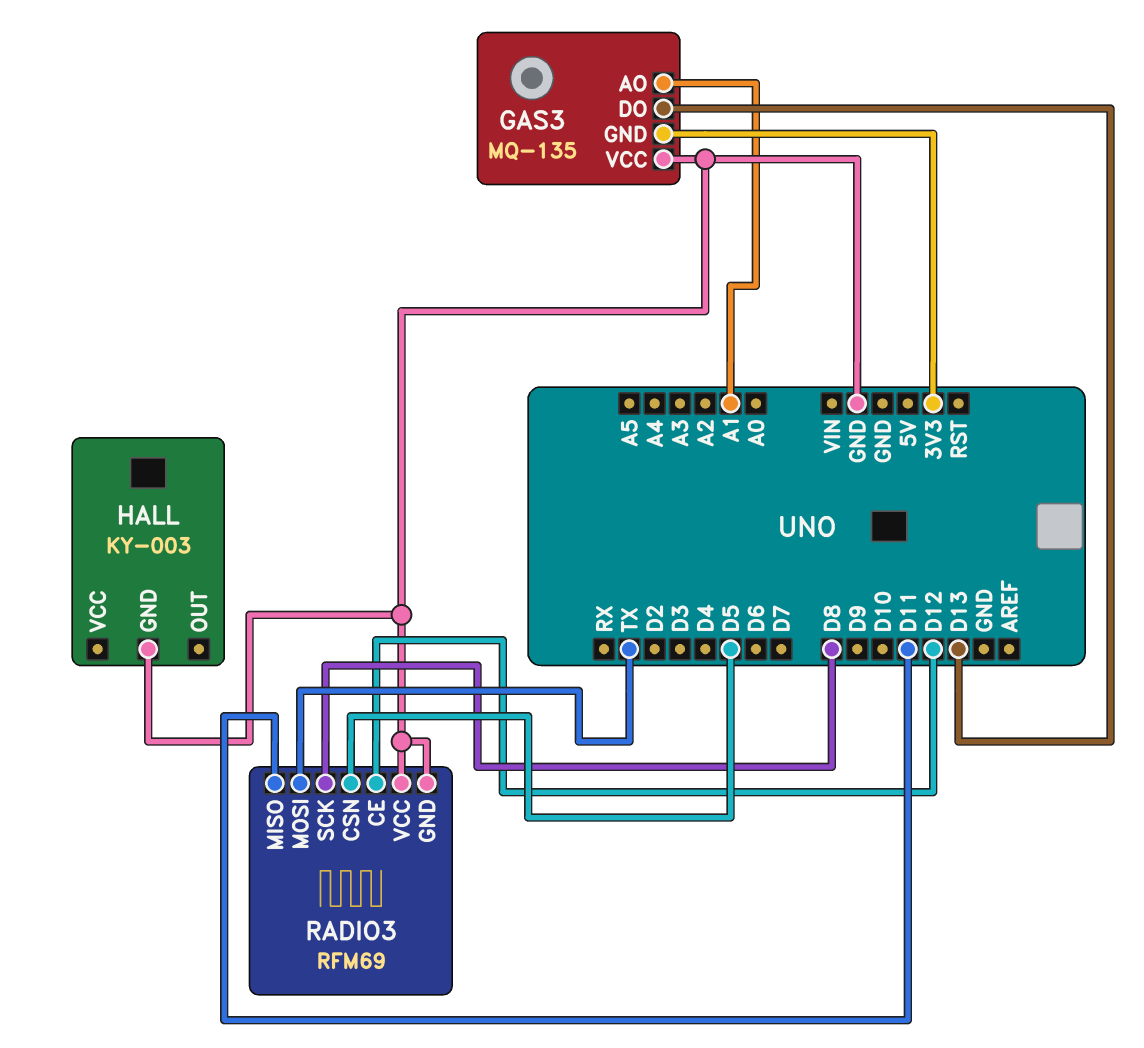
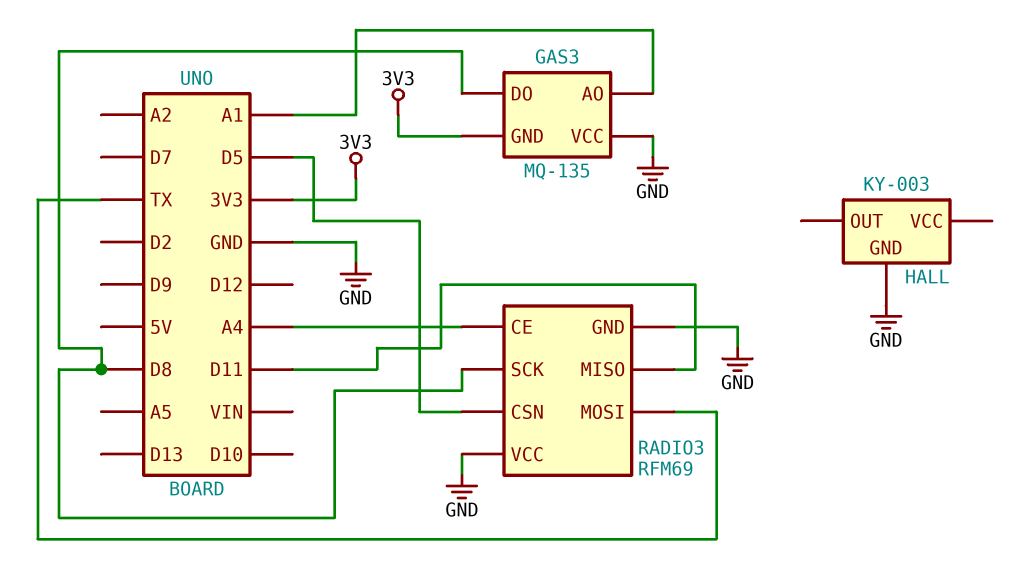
GAS3 pin DO: D13 -> D8
RADIO3 pin CE: D12 -> A4

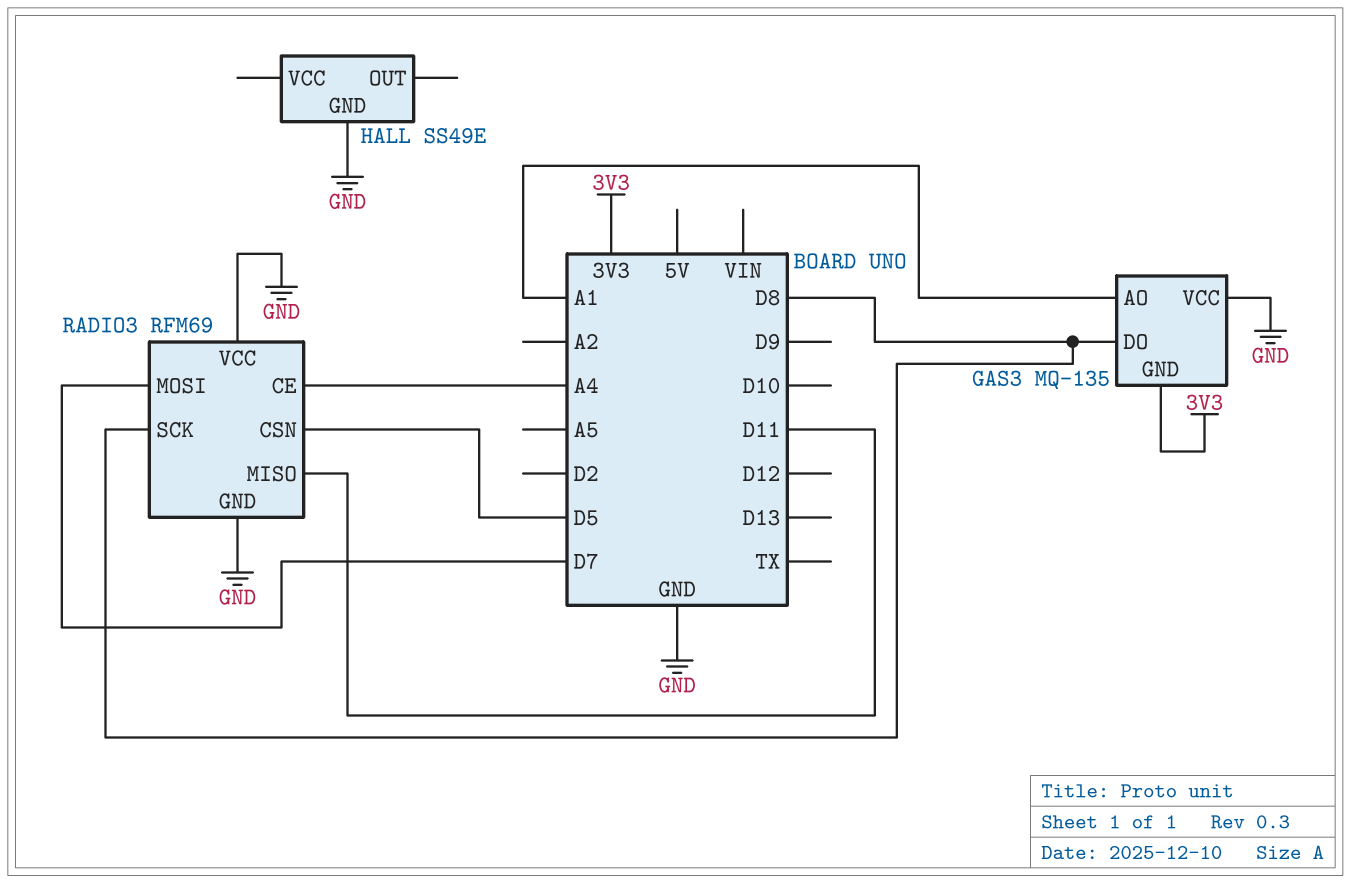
HALL: KY-003 -> SS49E
RADIO3 pin MOSI: TX -> D7

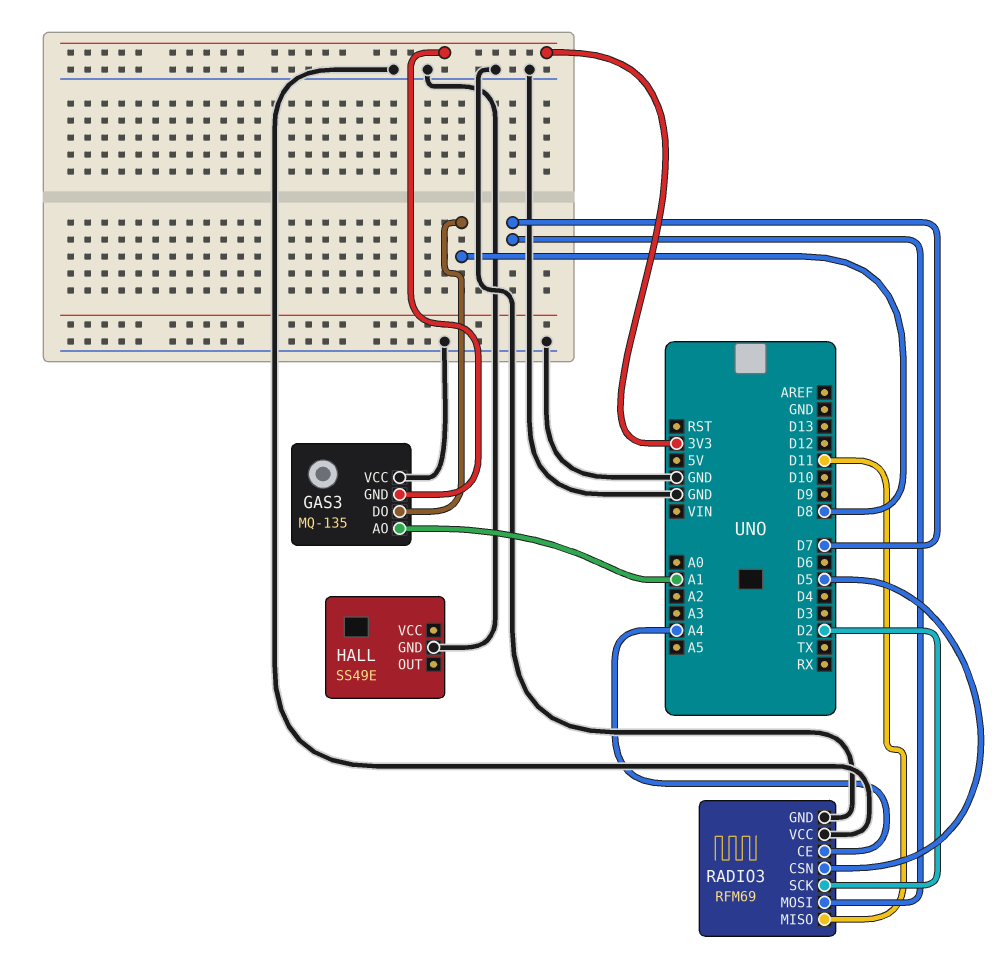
RADIO3 pin SCK: D8 -> D2

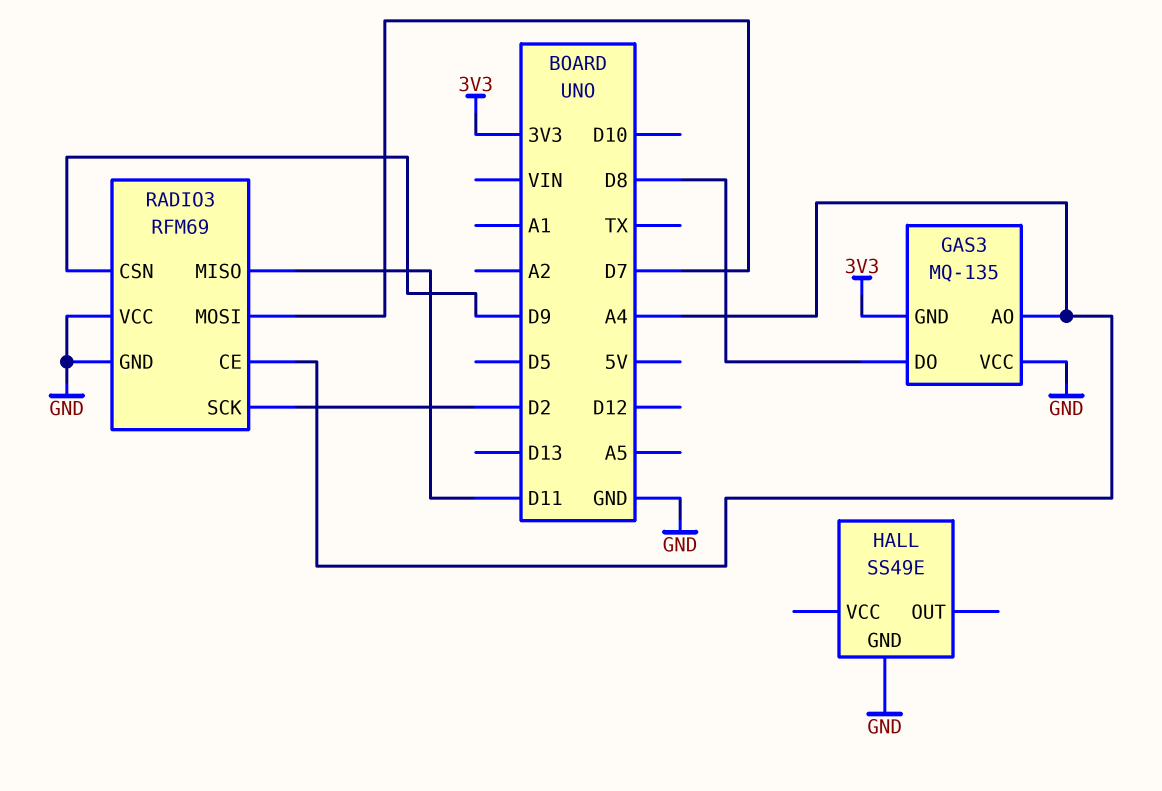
GAS3 pin AO: A1 -> A4
RADIO3 pin CSN: D5 -> D9

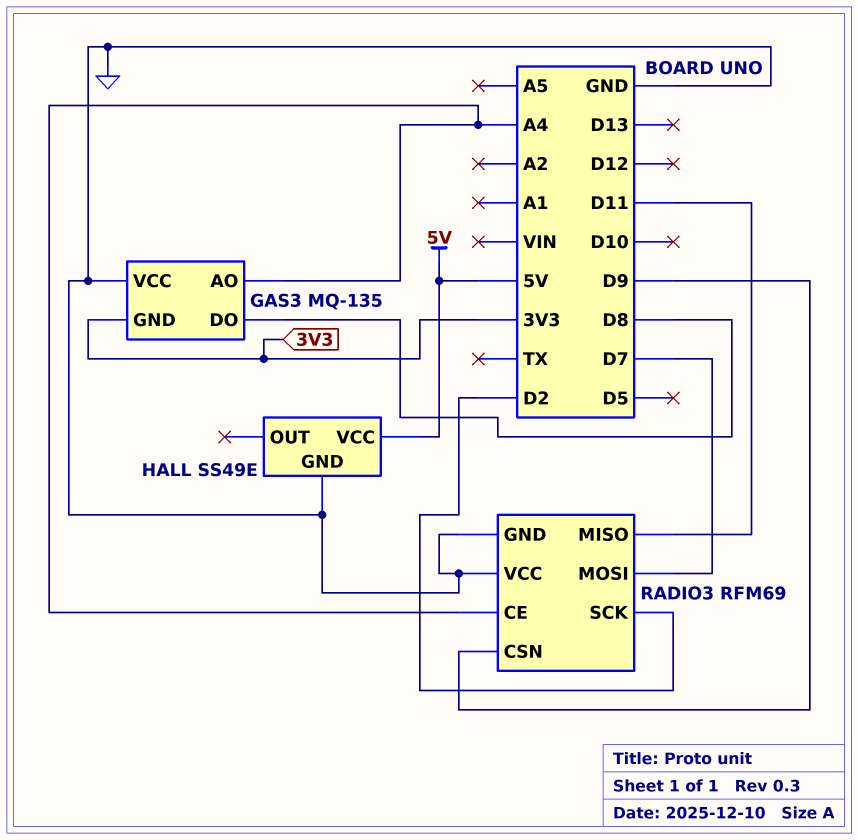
HALL pin VCC: none -> 5V

